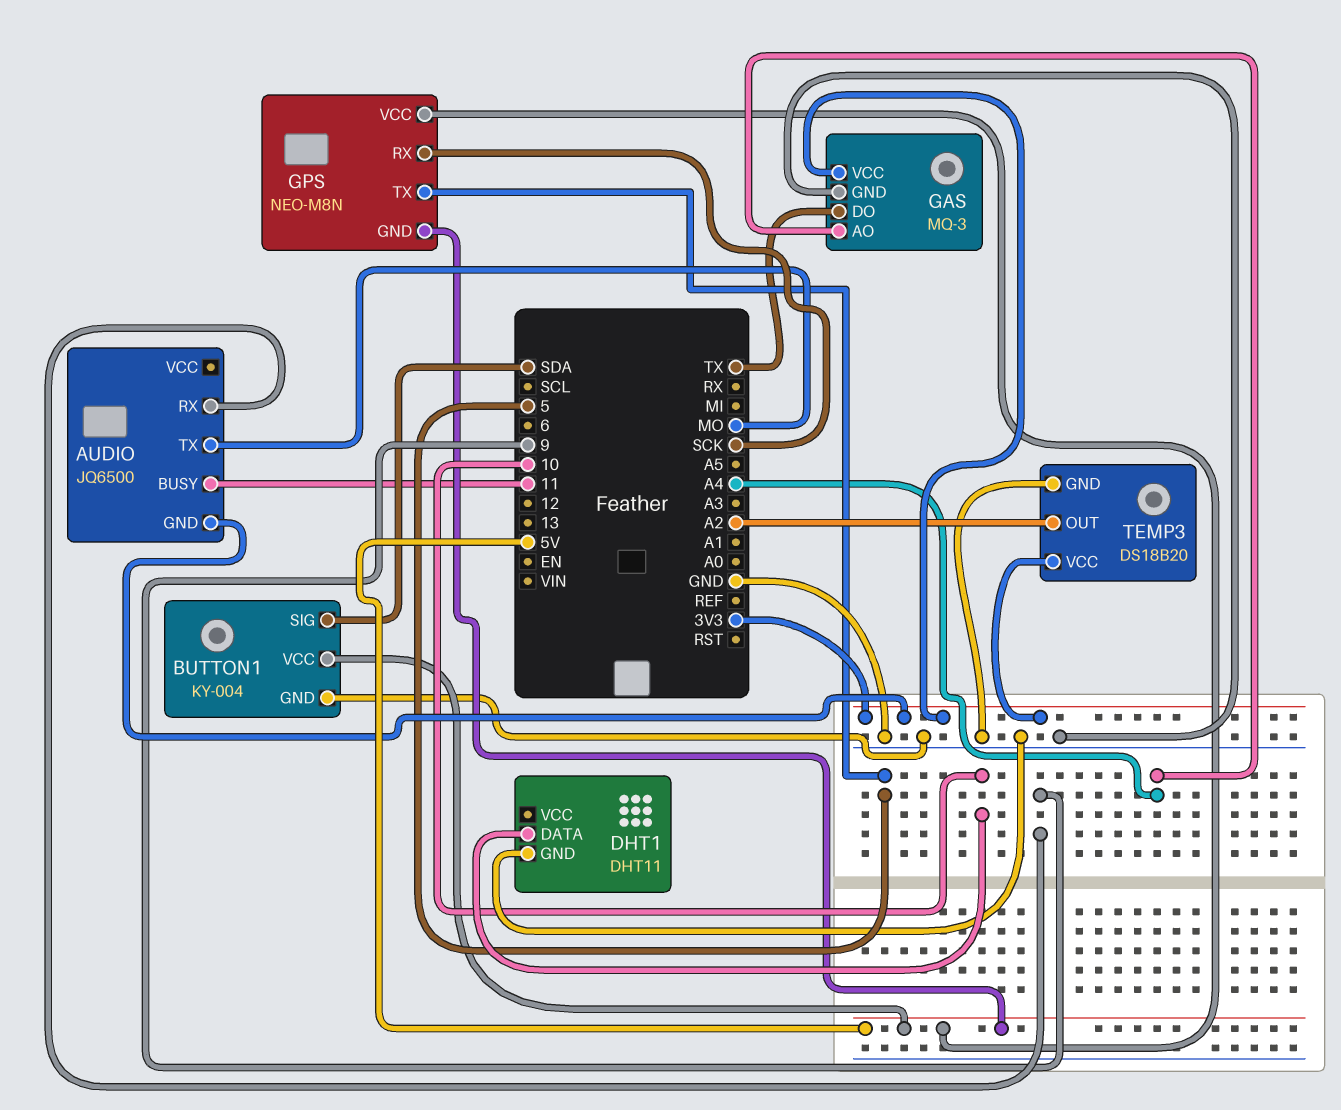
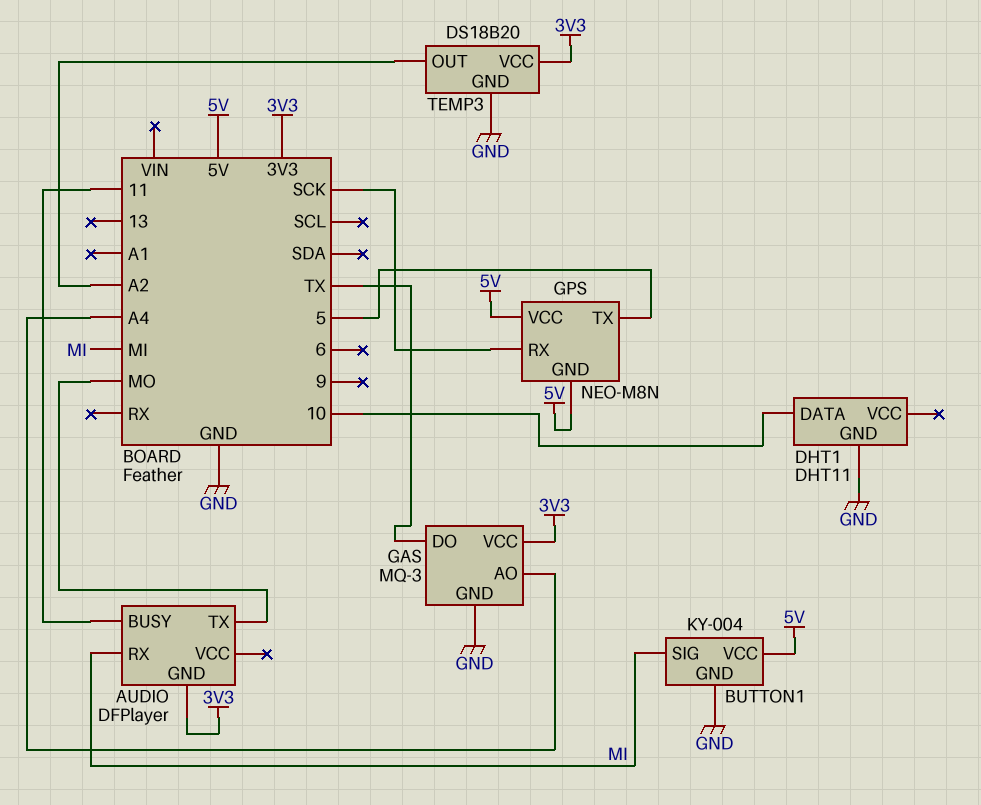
AUDIO: JQ6500 -> DFPlayer
AUDIO pin RX: 9 -> MI
BUTTON1 pin SIG: SDA -> MI

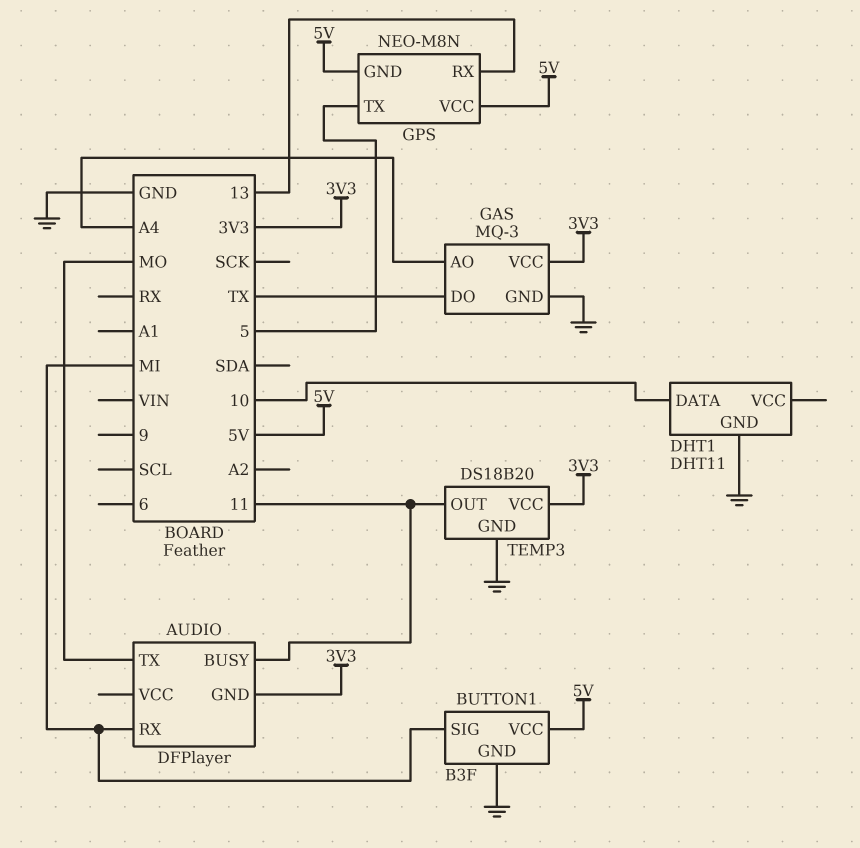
BUTTON1: KY-004 -> B3F
GPS pin RX: SCK -> 13
TEMP3 pin OUT: A2 -> 11

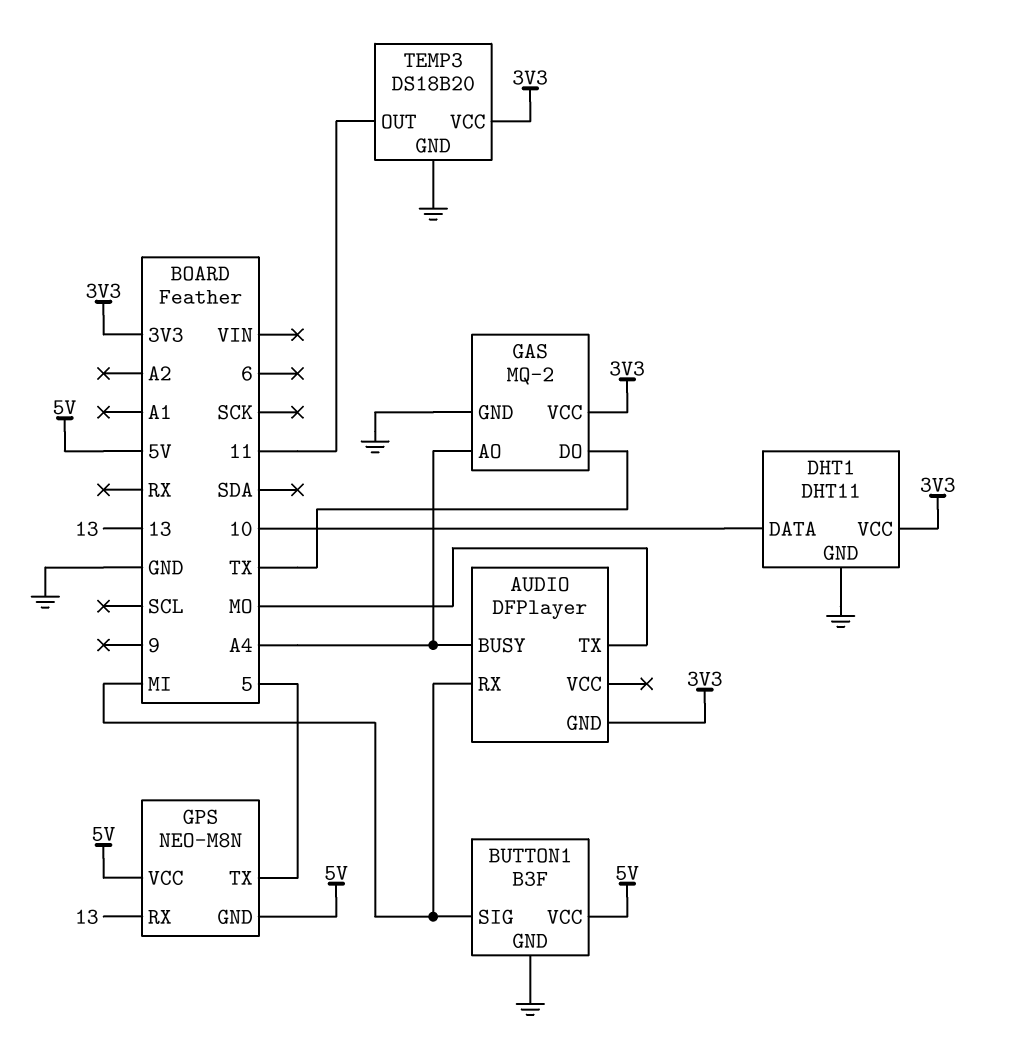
AUDIO pin BUSY: 11 -> A4
DHT1 pin VCC: none -> 3V3
GAS: MQ-3 -> MQ-2

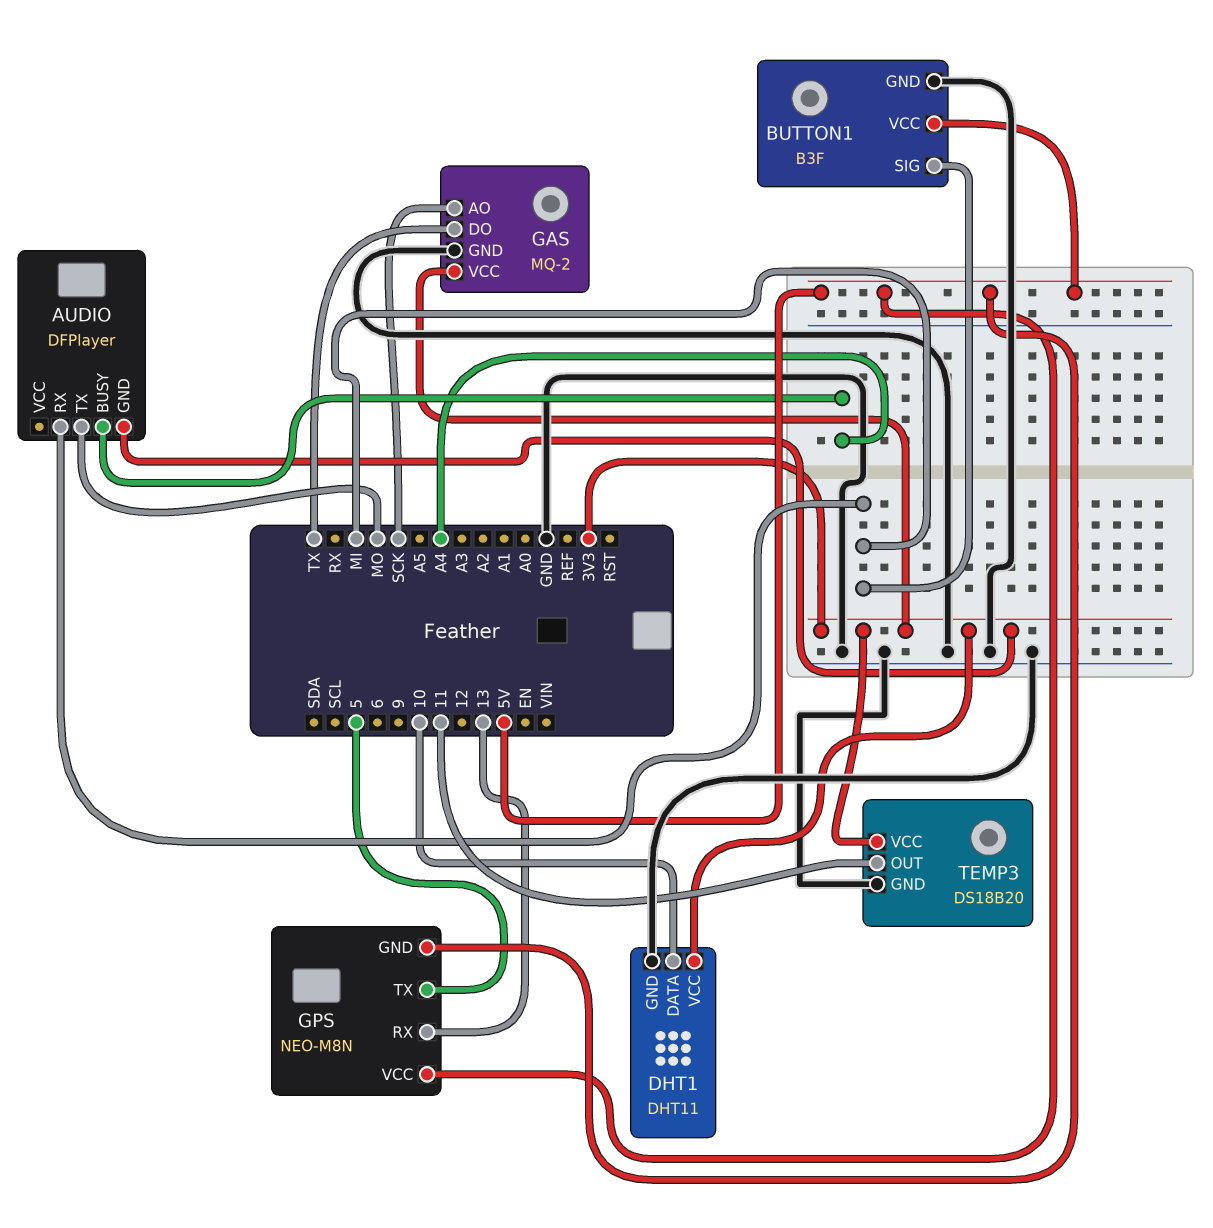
GAS pin AO: A4 -> SCK

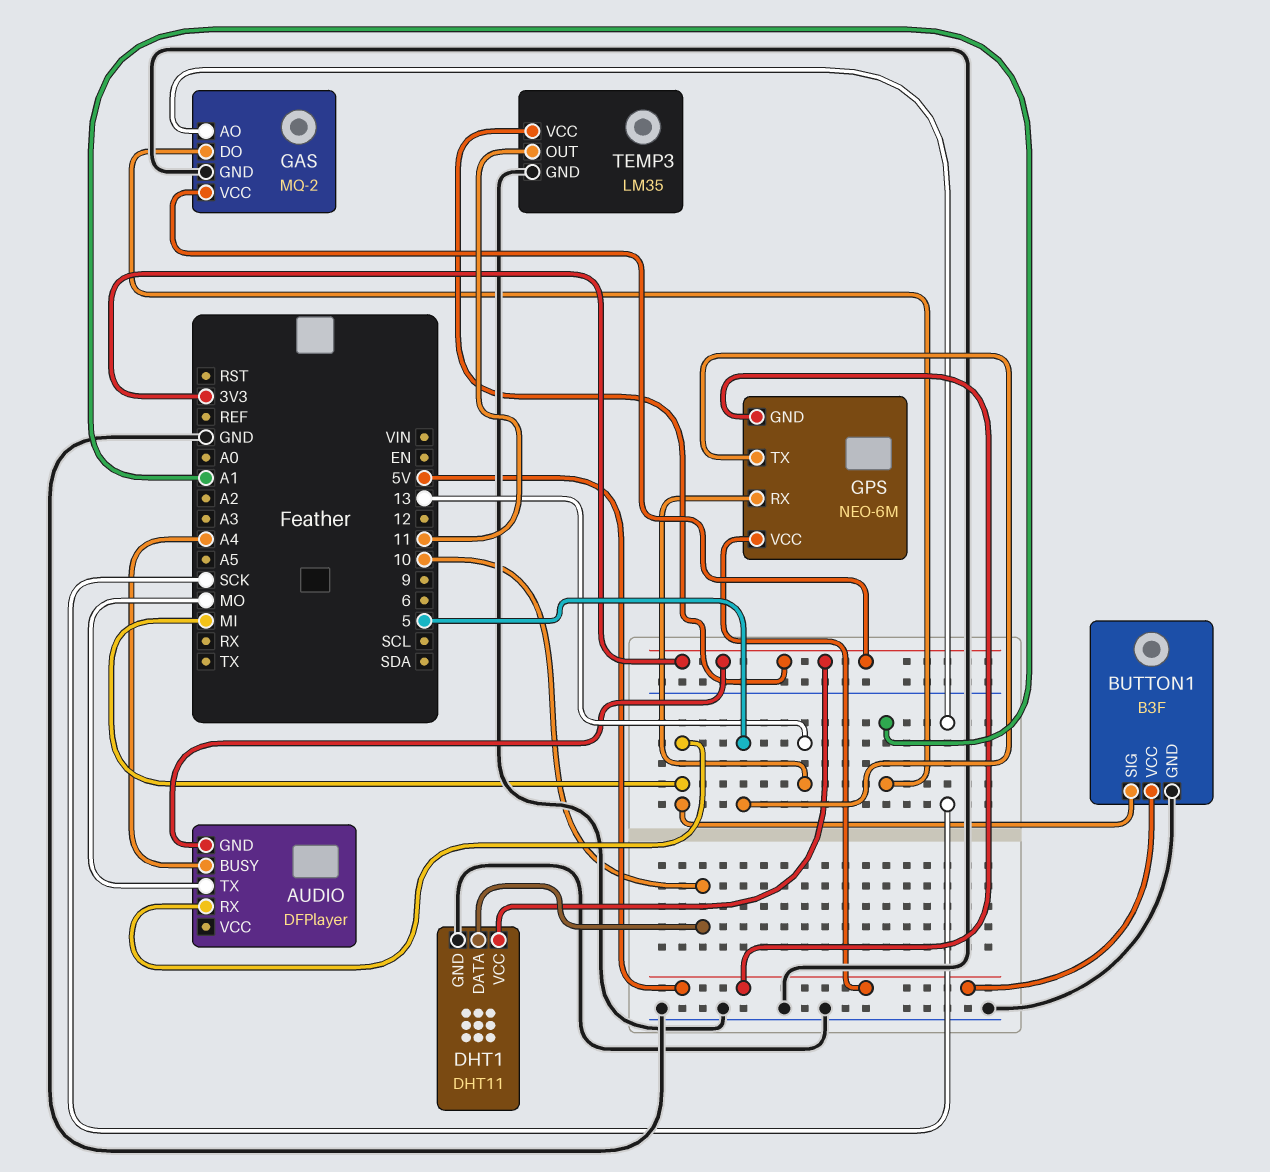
GAS pin DO: TX -> A1
GPS: NEO-M8N -> NEO-6M
TEMP3: DS18B20 -> LM35

